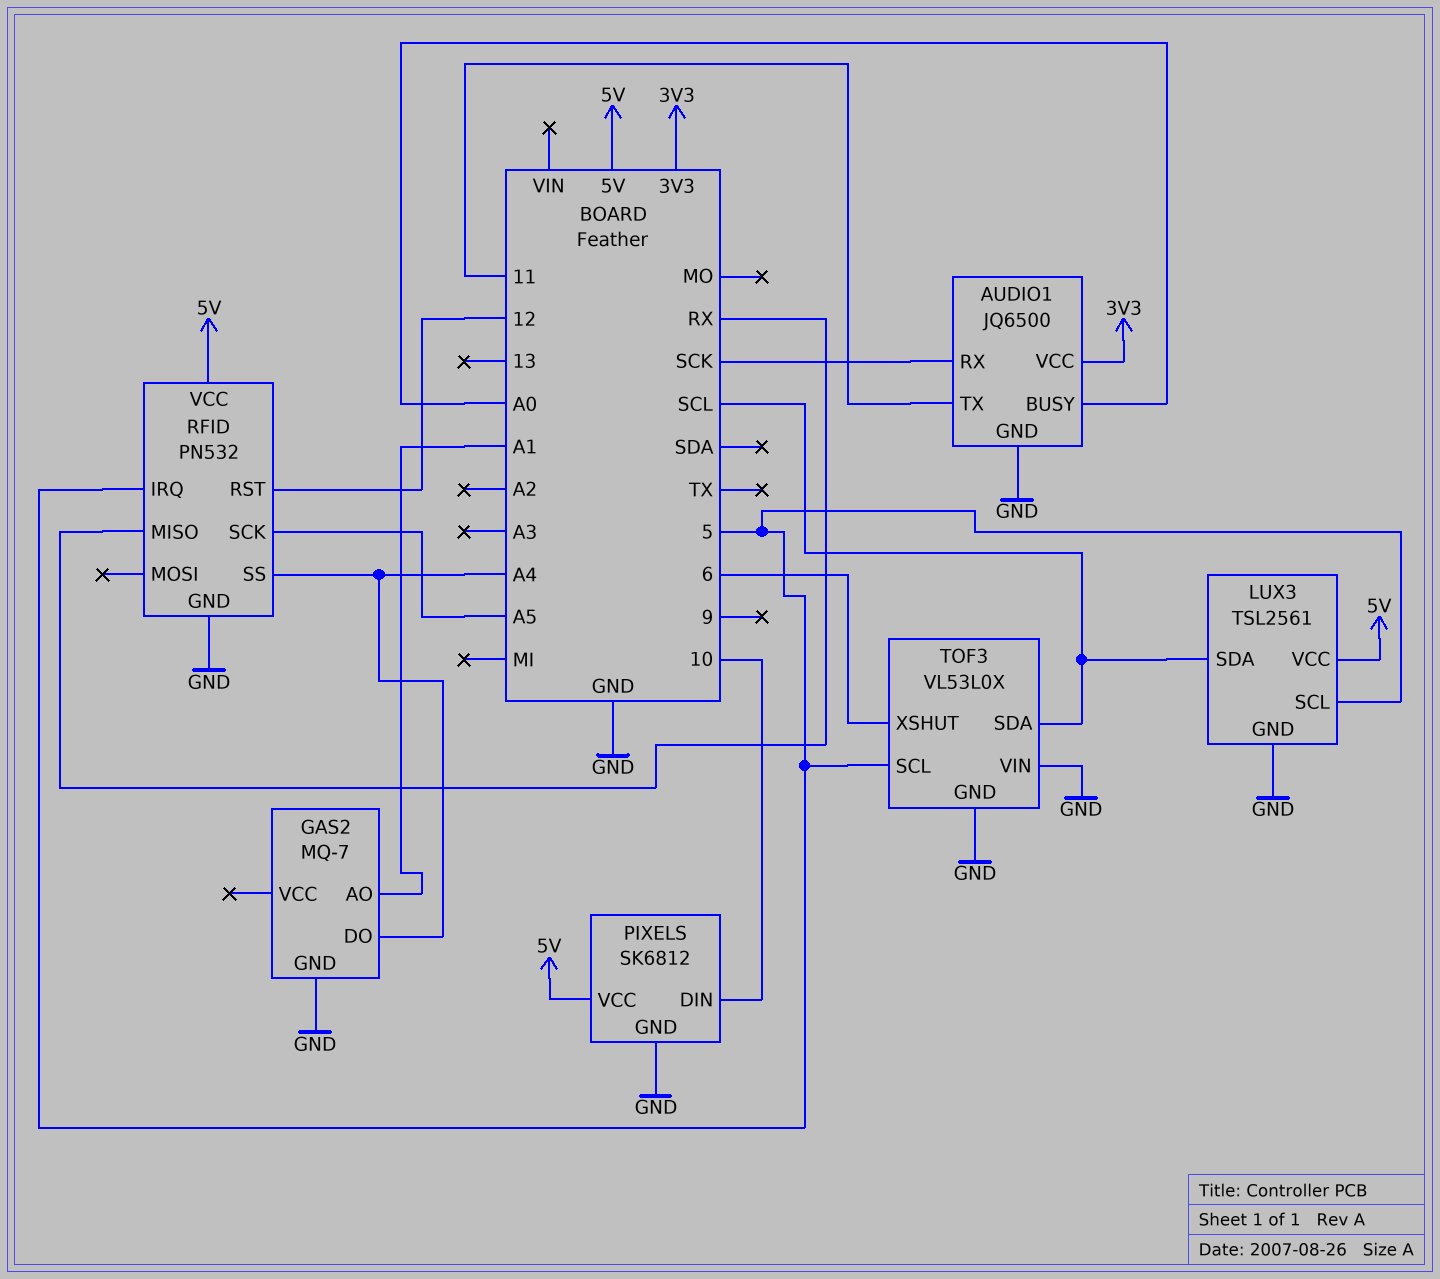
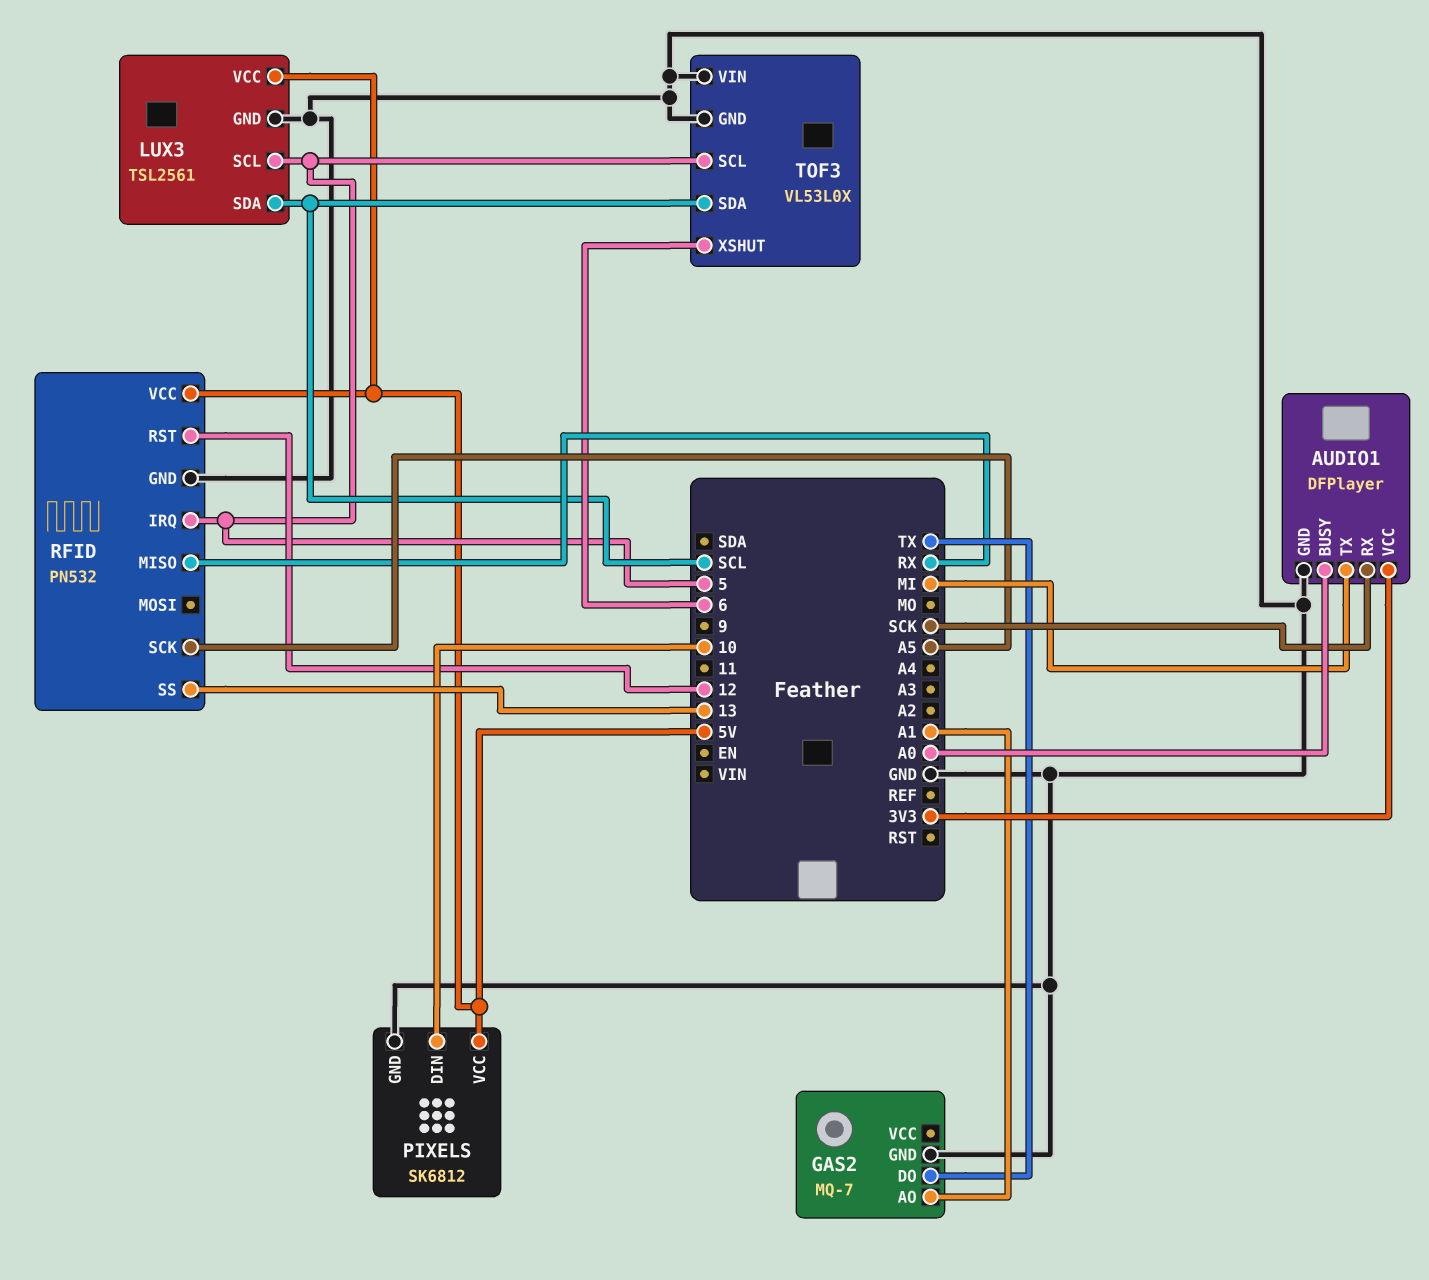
AUDIO1: JQ6500 -> DFPlayer
AUDIO1 pin TX: 11 -> MI
GAS2 pin DO: A4 -> TX
RFID pin SS: A4 -> 13

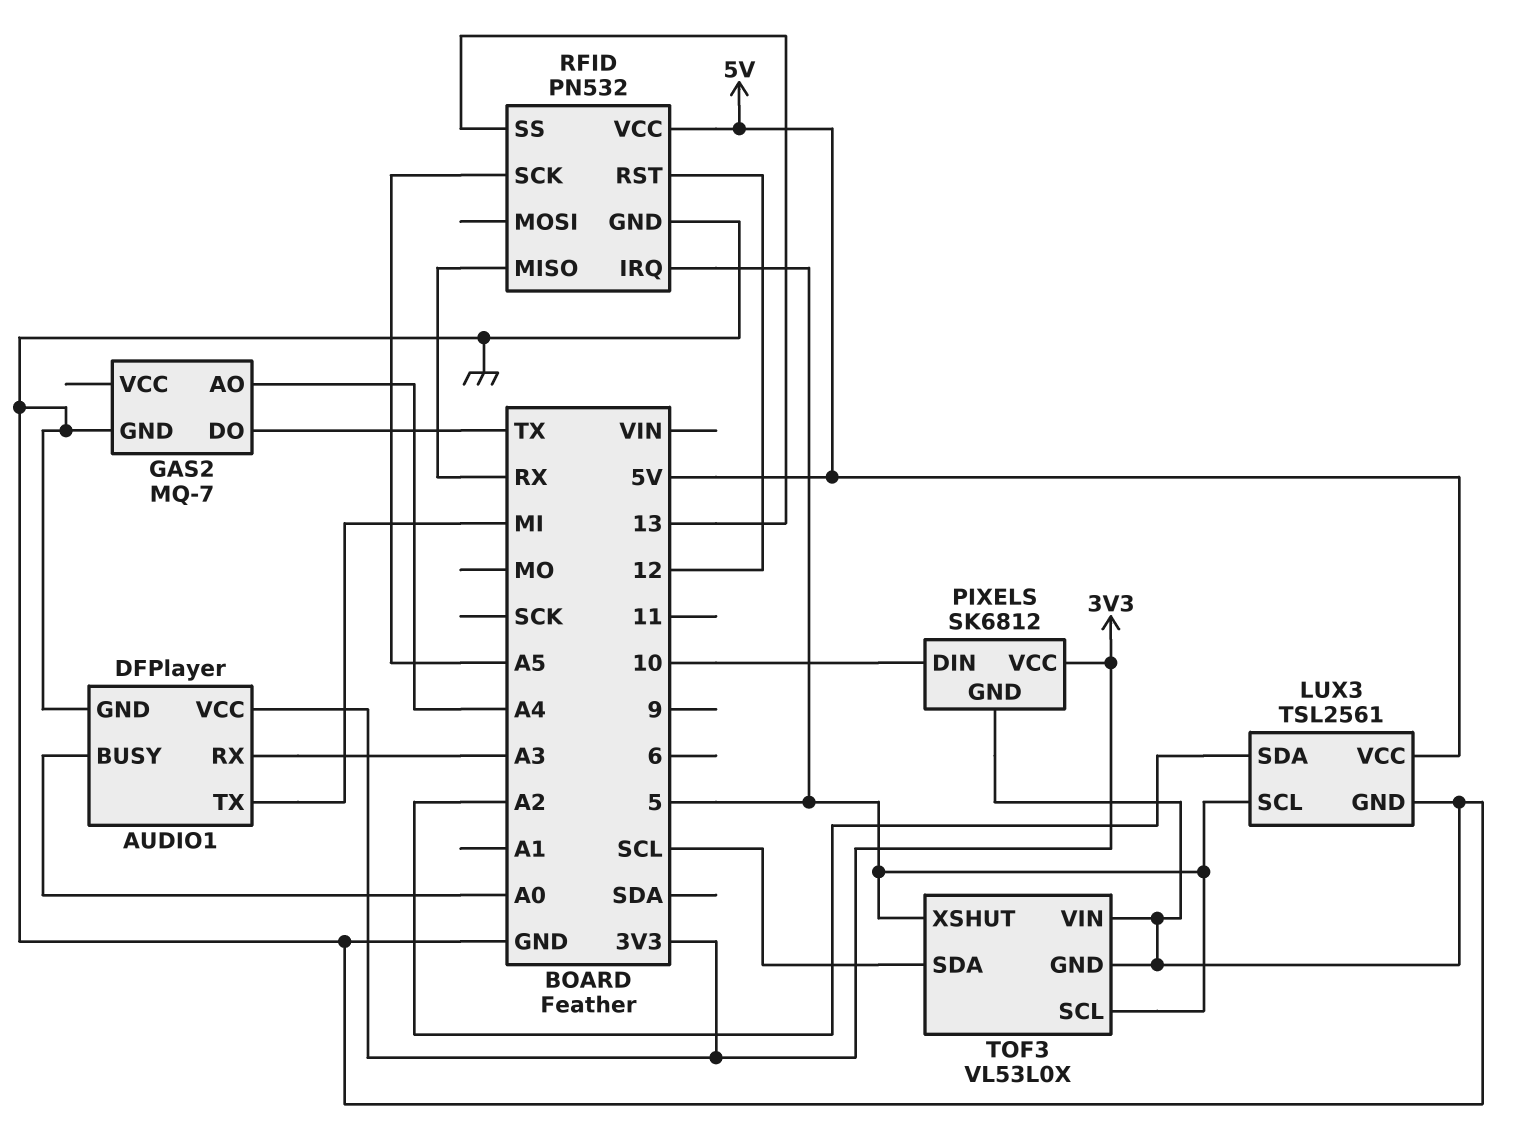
AUDIO1 pin RX: SCK -> A3
GAS2 pin AO: A1 -> A4
LUX3 pin SDA: SCL -> A2
PIXELS pin VCC: 5V -> 3V3
TOF3 pin XSHUT: 6 -> 5

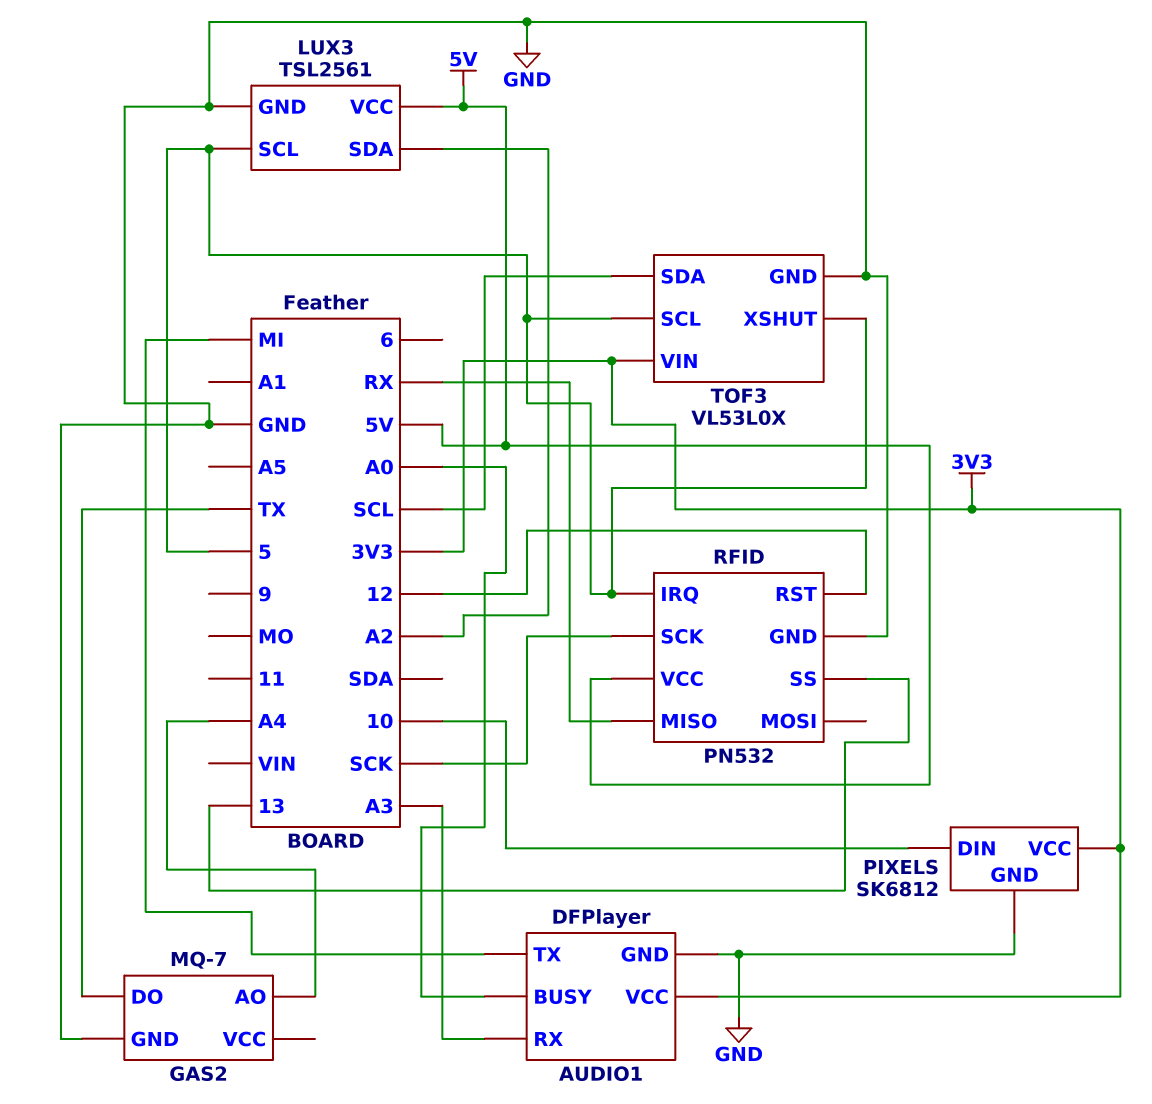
RFID pin SCK: A5 -> SCK
TOF3 pin VIN: GND -> 3V3

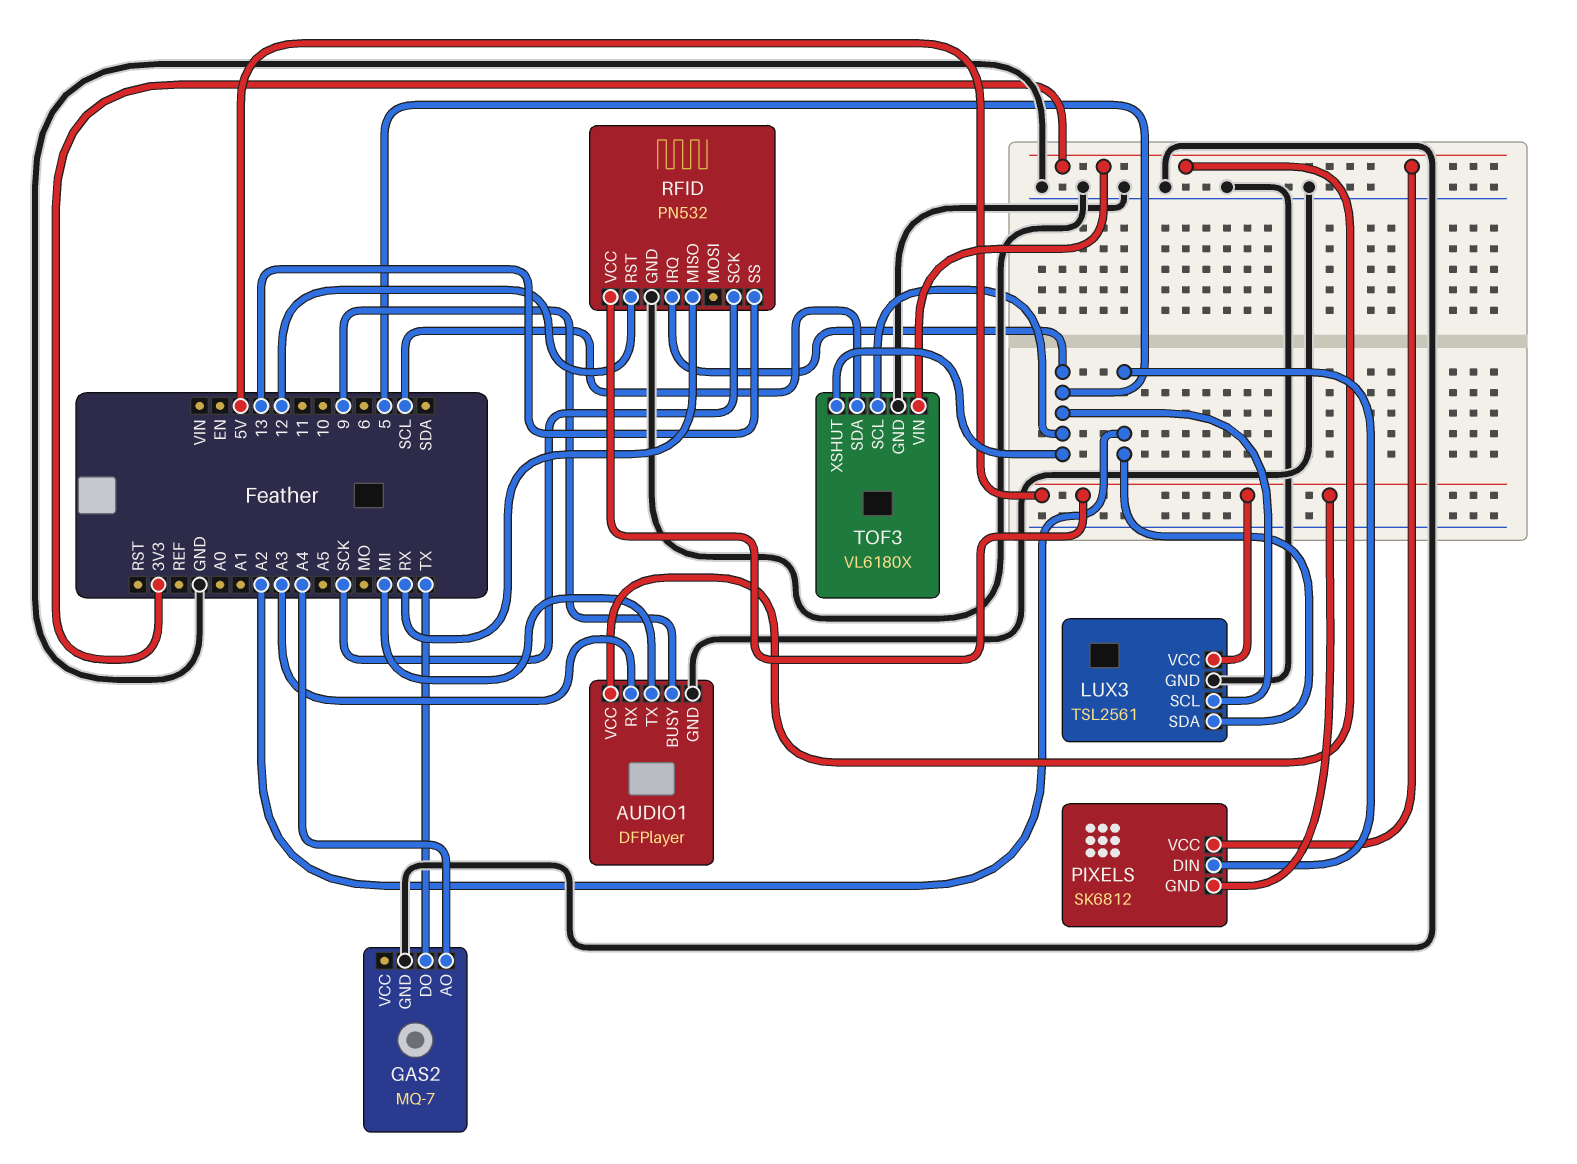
AUDIO1 pin BUSY: A0 -> 9
PIXELS pin DIN: 10 -> A2
PIXELS pin GND: GND -> 5V
TOF3: VL53L0X -> VL6180X

